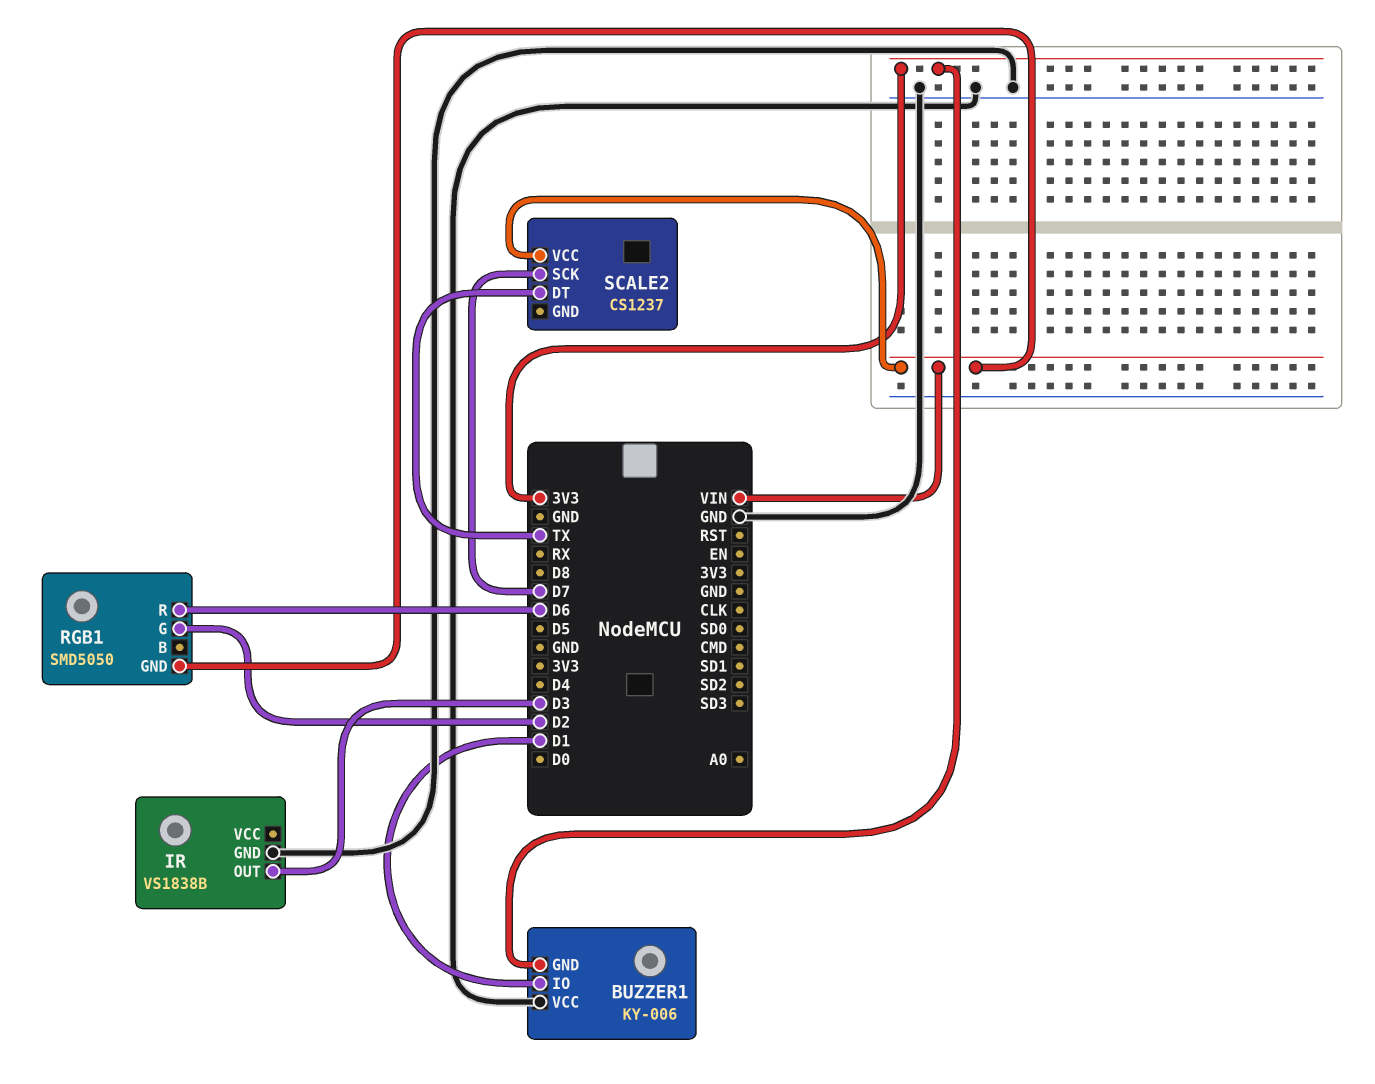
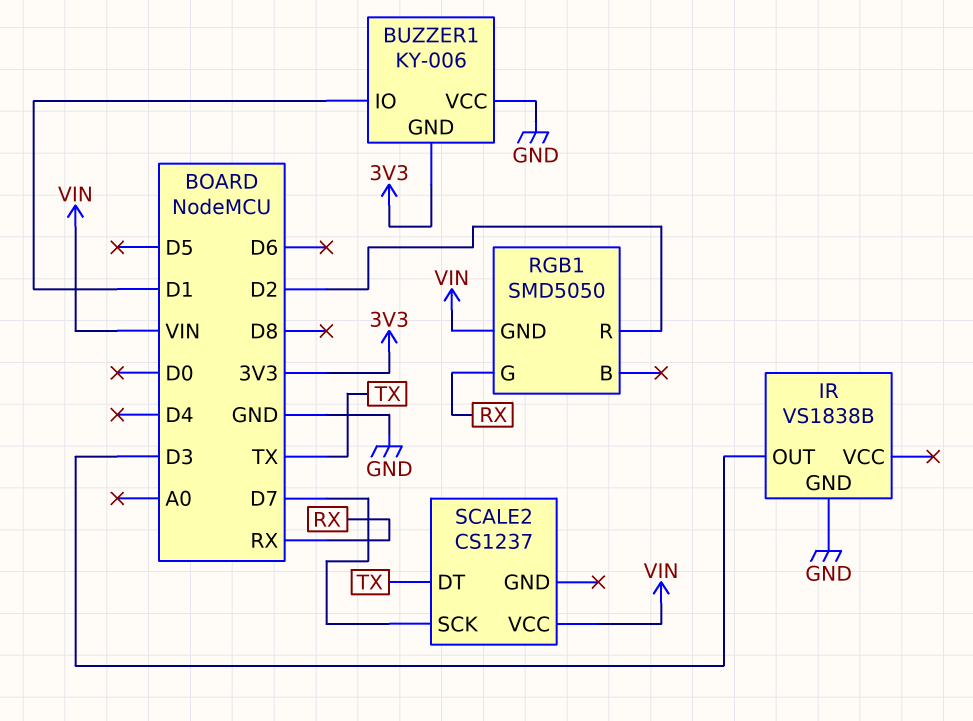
RGB1 pin G: D2 -> RX
RGB1 pin R: D6 -> D2

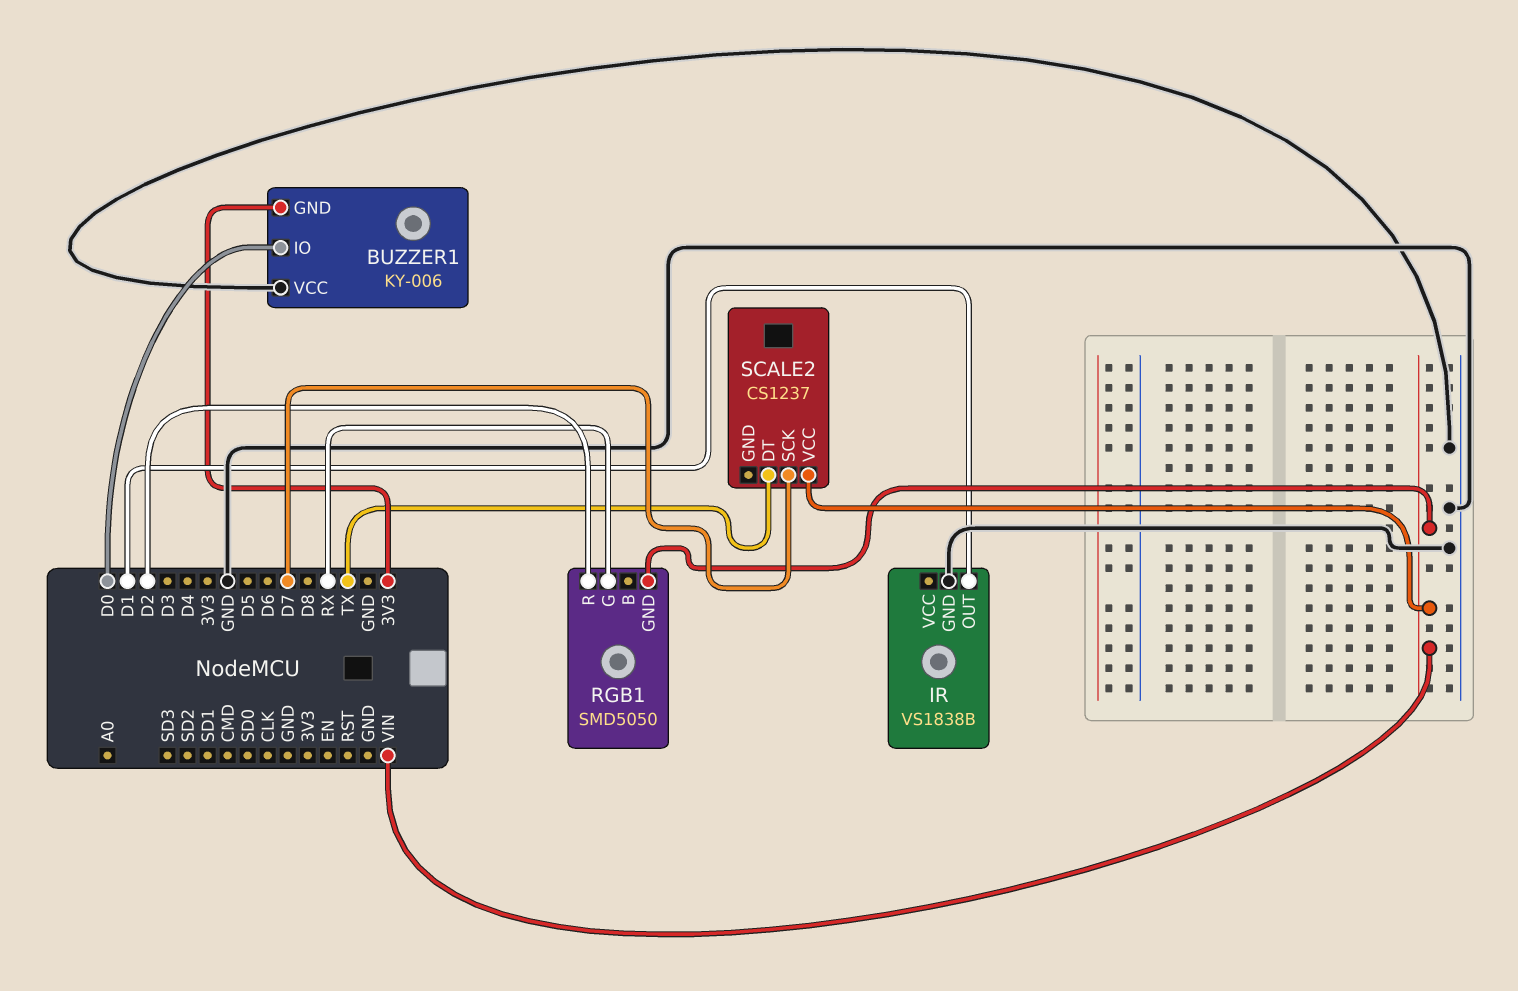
BUZZER1 pin IO: D1 -> D0
IR pin OUT: D3 -> D1

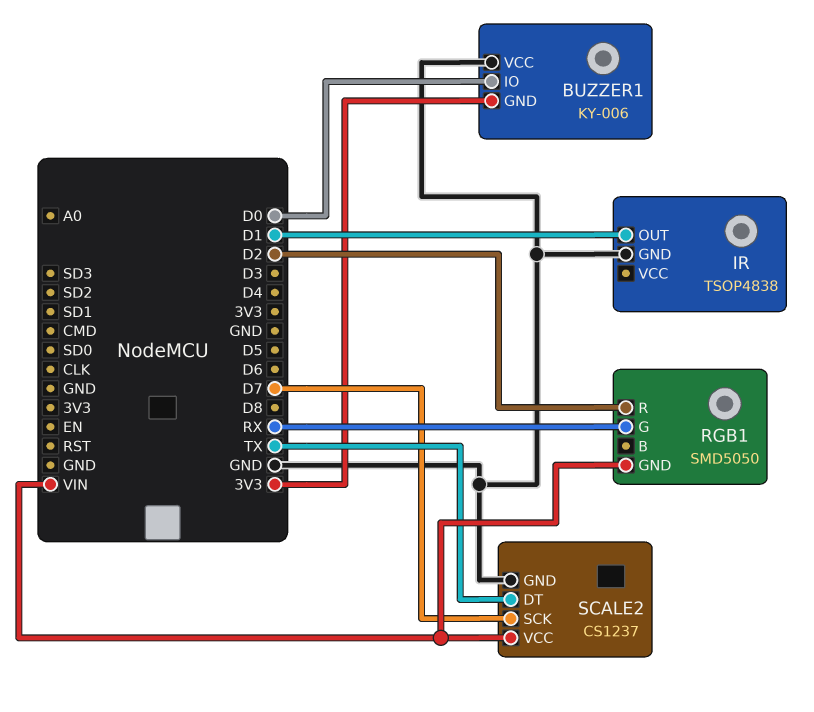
IR: VS1838B -> TSOP4838
SCALE2 pin GND: none -> GND

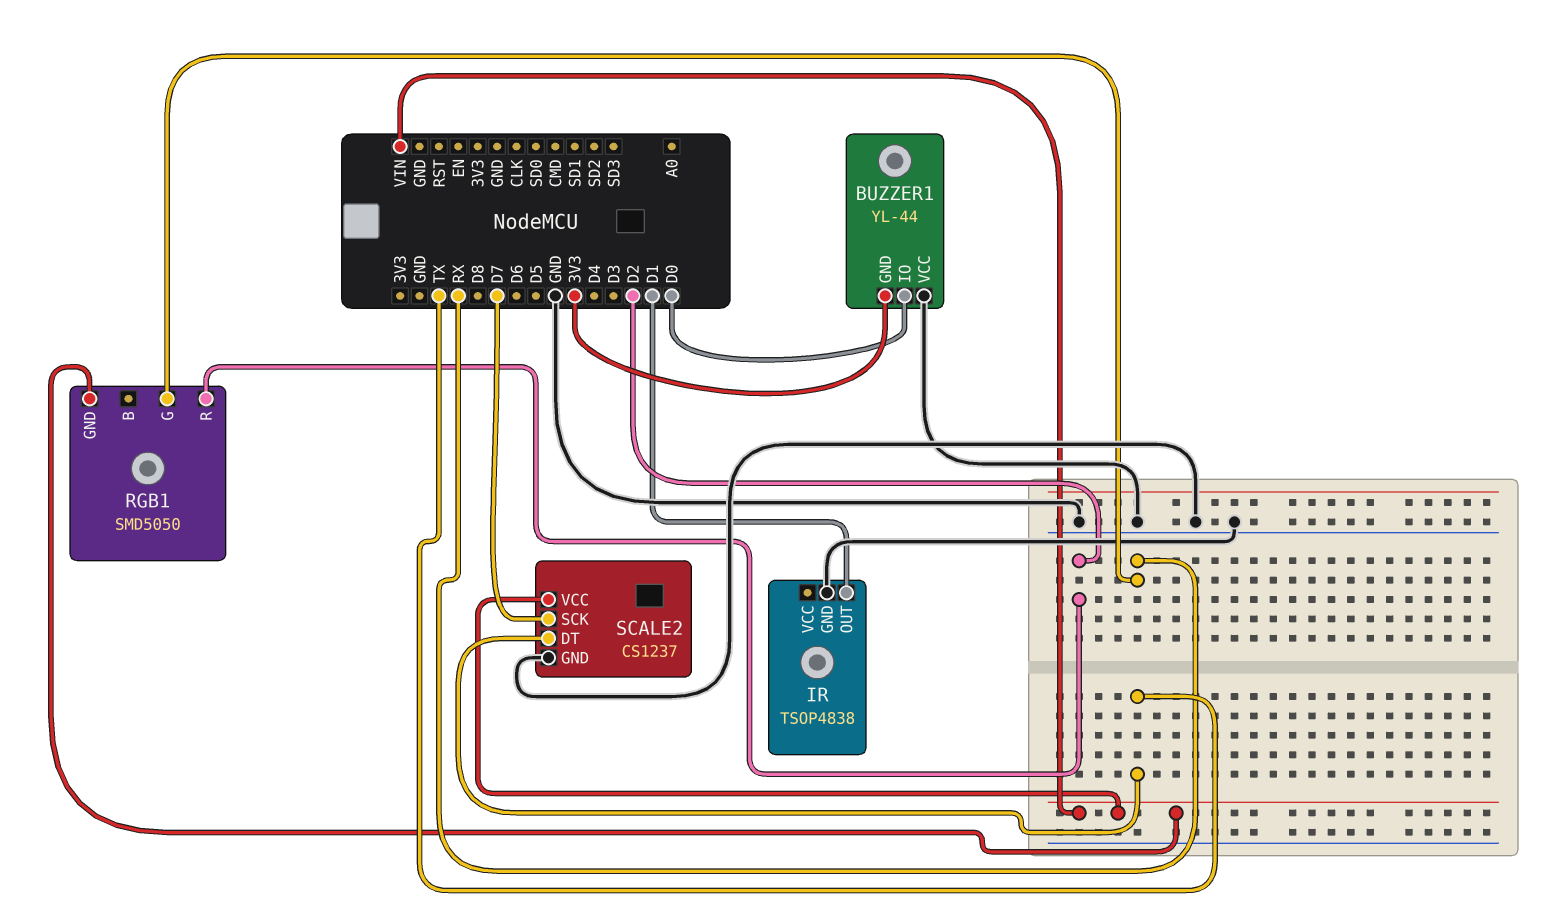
BUZZER1: KY-006 -> YL-44

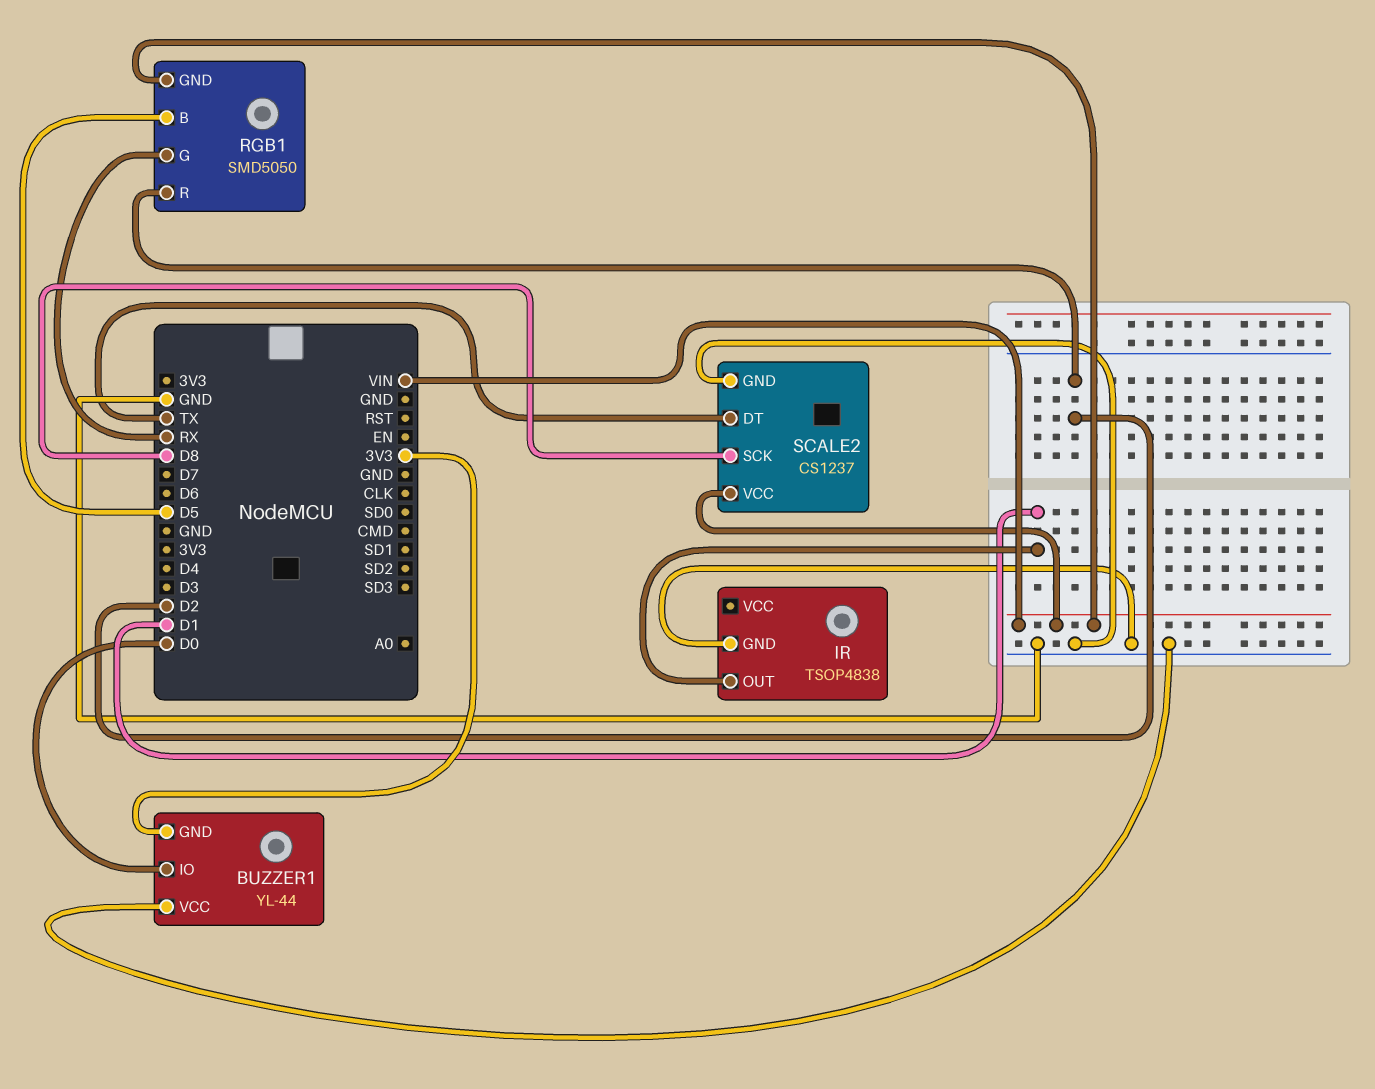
RGB1 pin B: none -> D5
SCALE2 pin SCK: D7 -> D8

